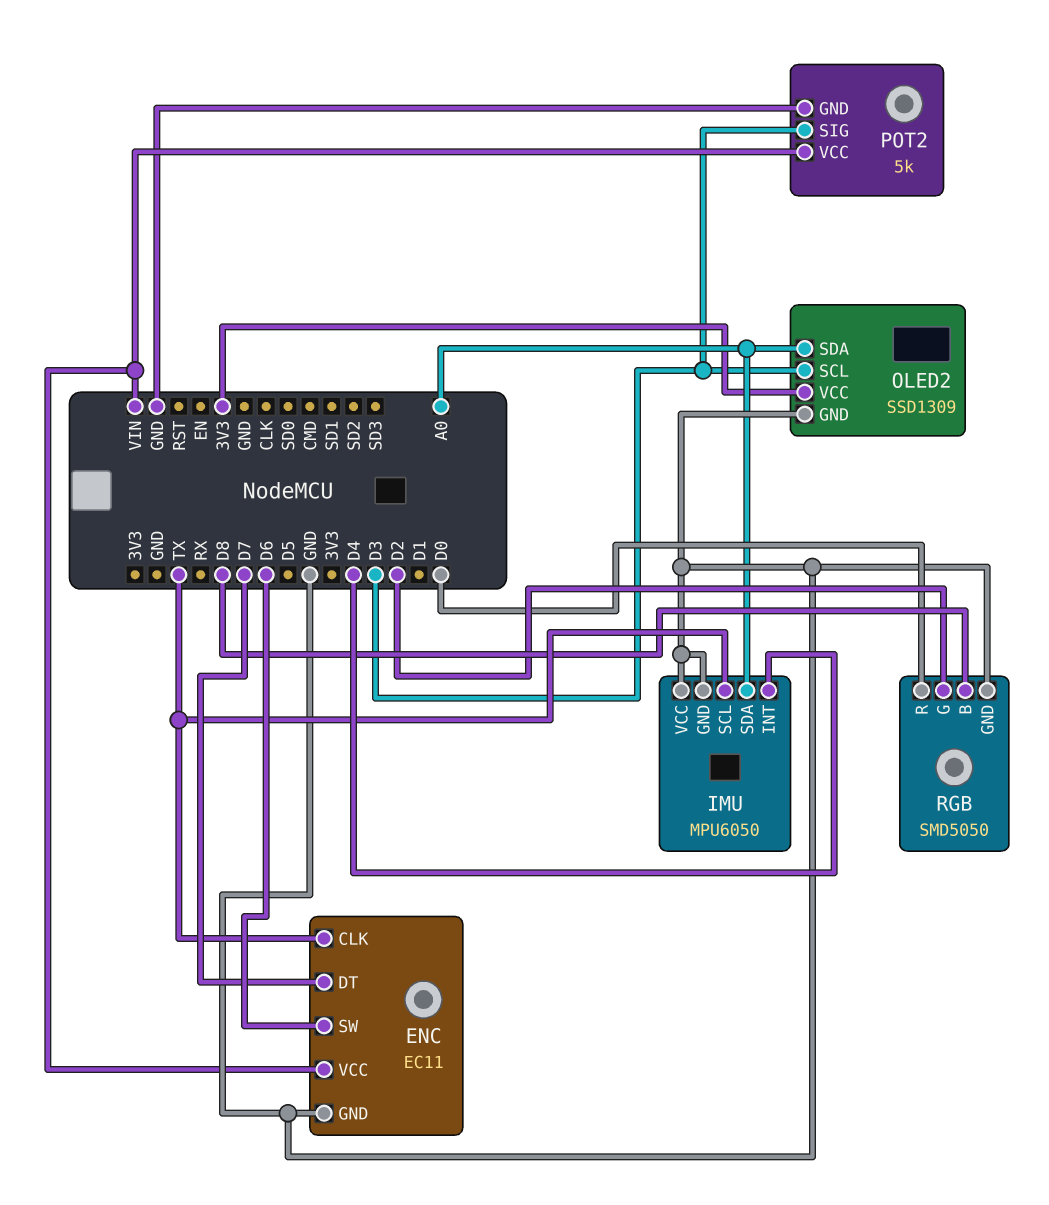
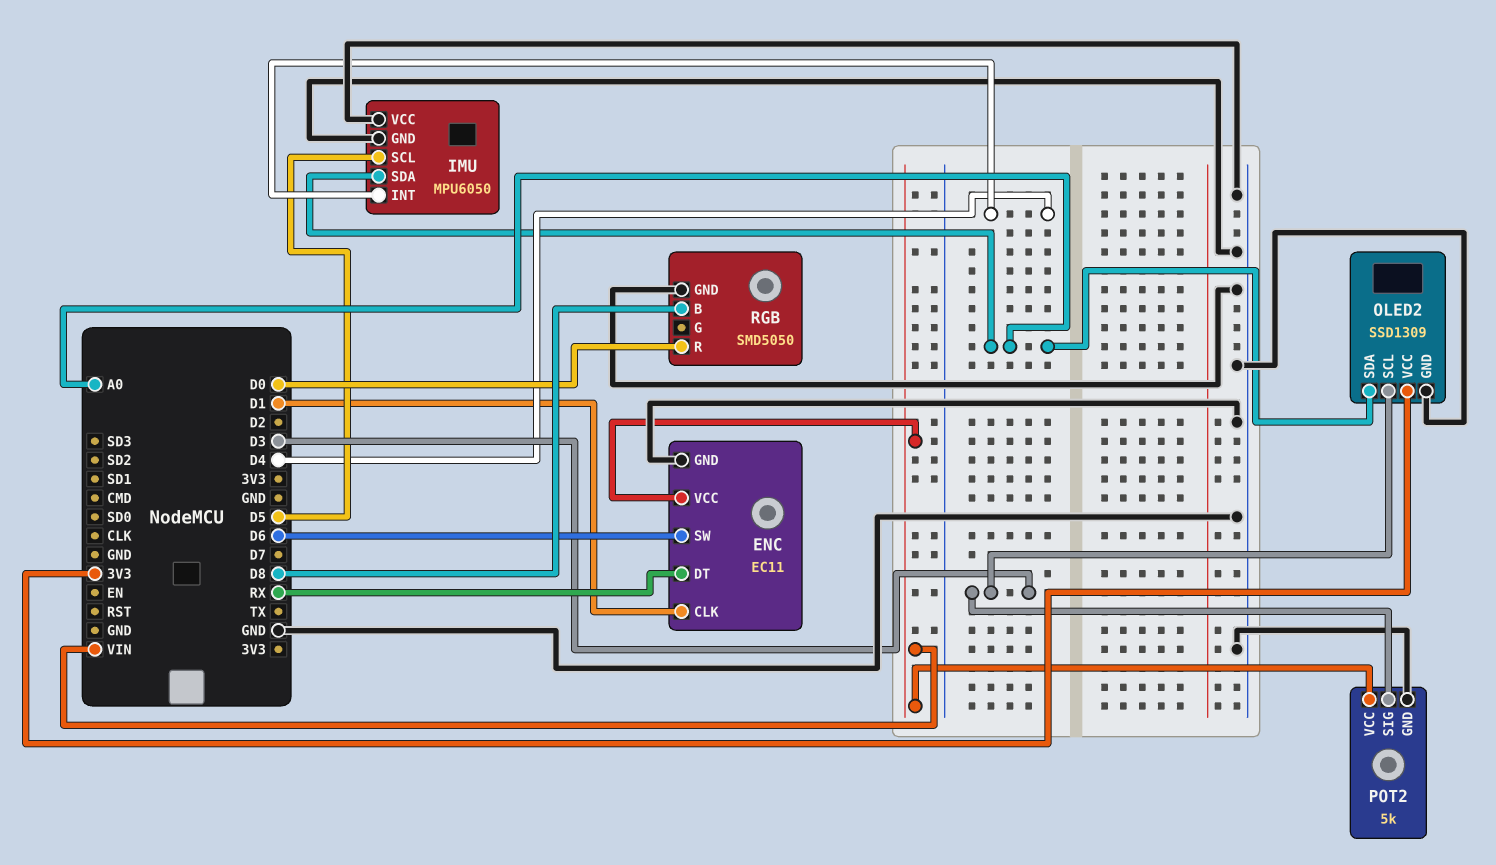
ENC pin CLK: TX -> D1
ENC pin DT: D7 -> RX
IMU pin SCL: TX -> D5
RGB pin G: D2 -> none

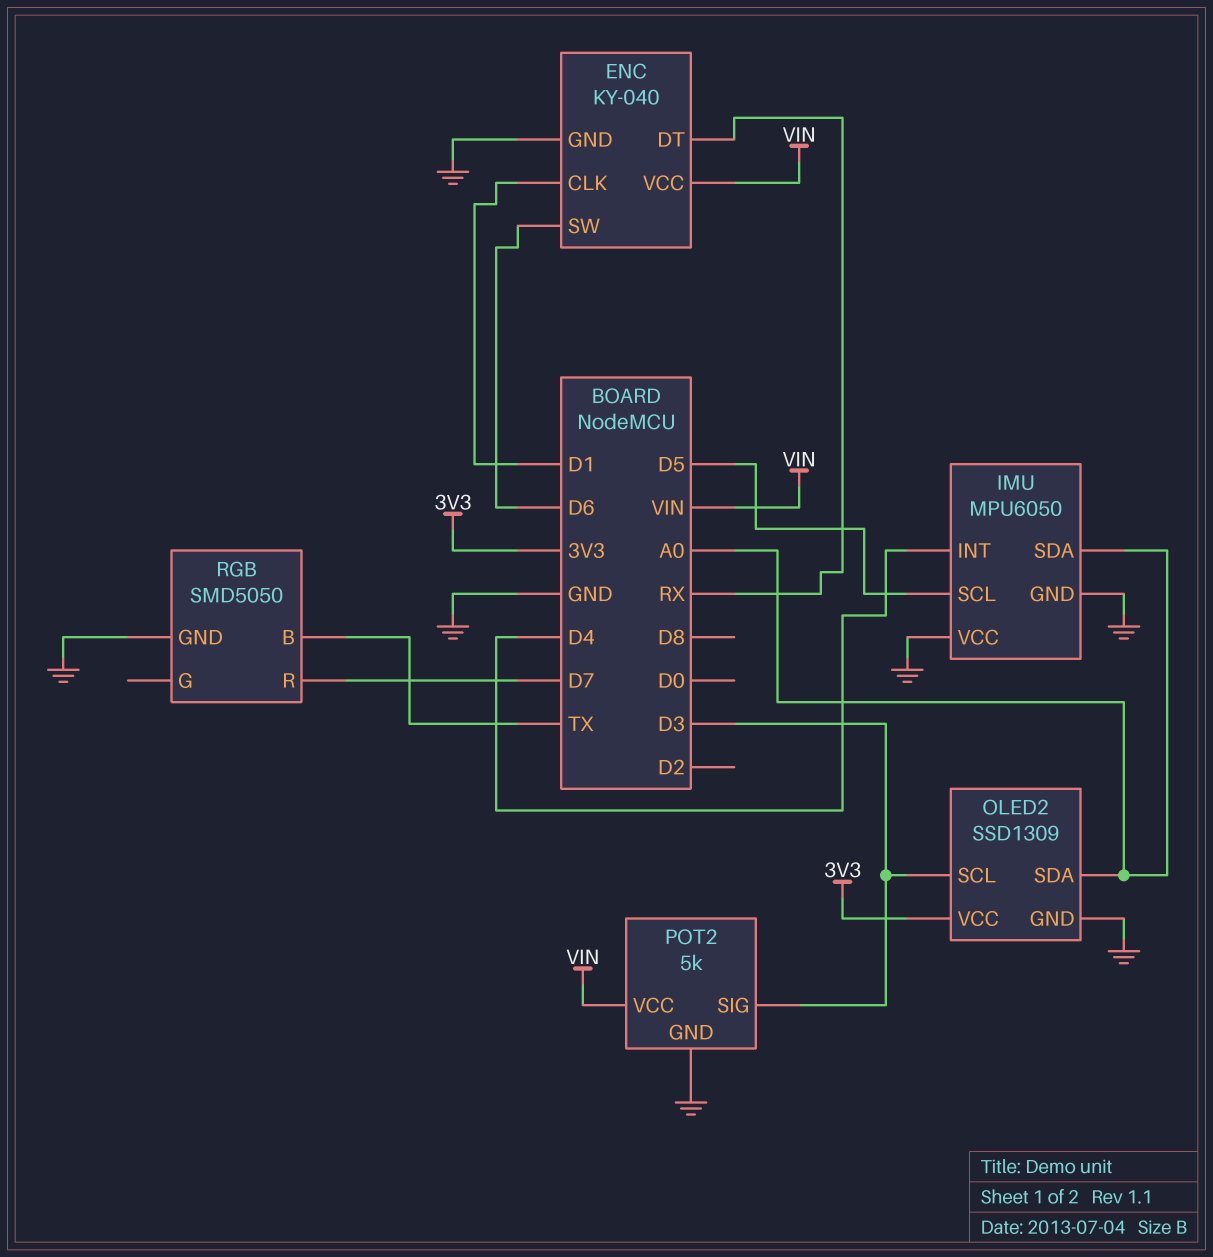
ENC: EC11 -> KY-040
RGB pin B: D8 -> TX
RGB pin R: D0 -> D7

